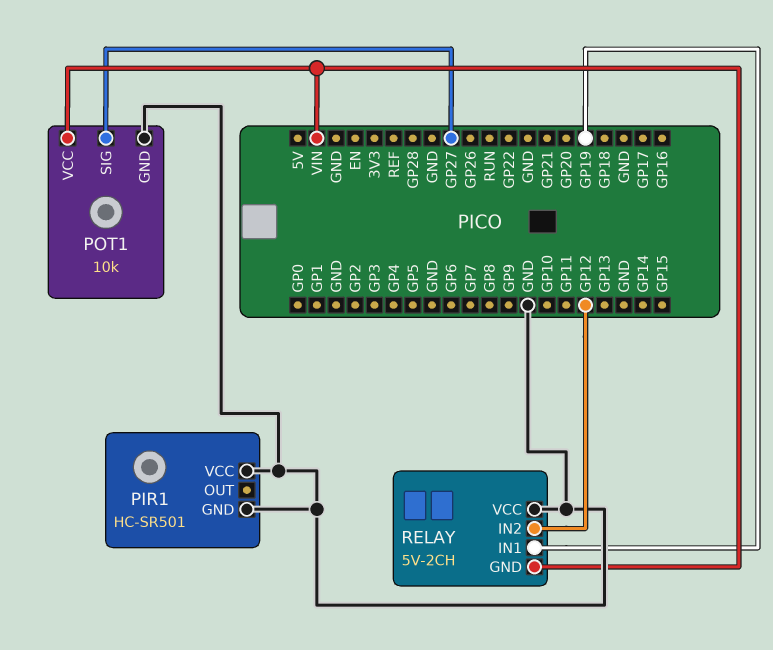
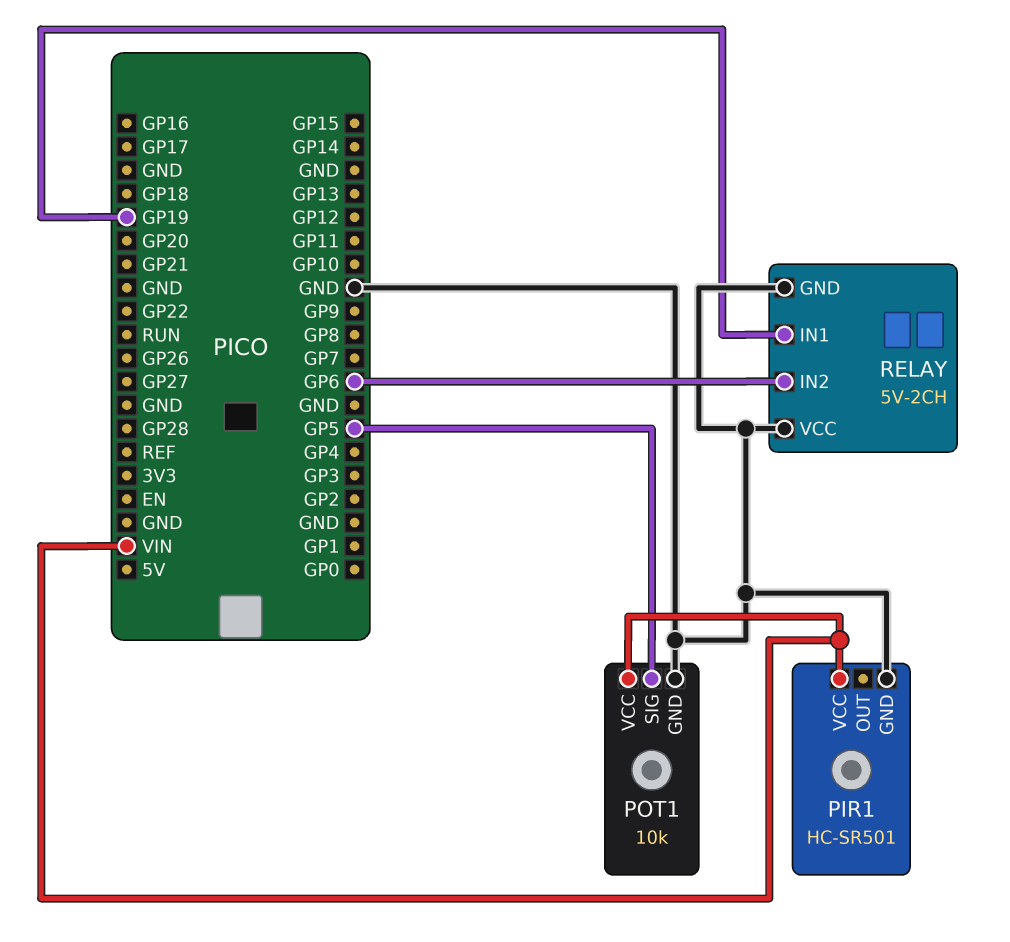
PIR1 pin VCC: GND -> VIN
POT1 pin SIG: GP27 -> GP5
RELAY pin GND: VIN -> GND
RELAY pin IN2: GP12 -> GP6

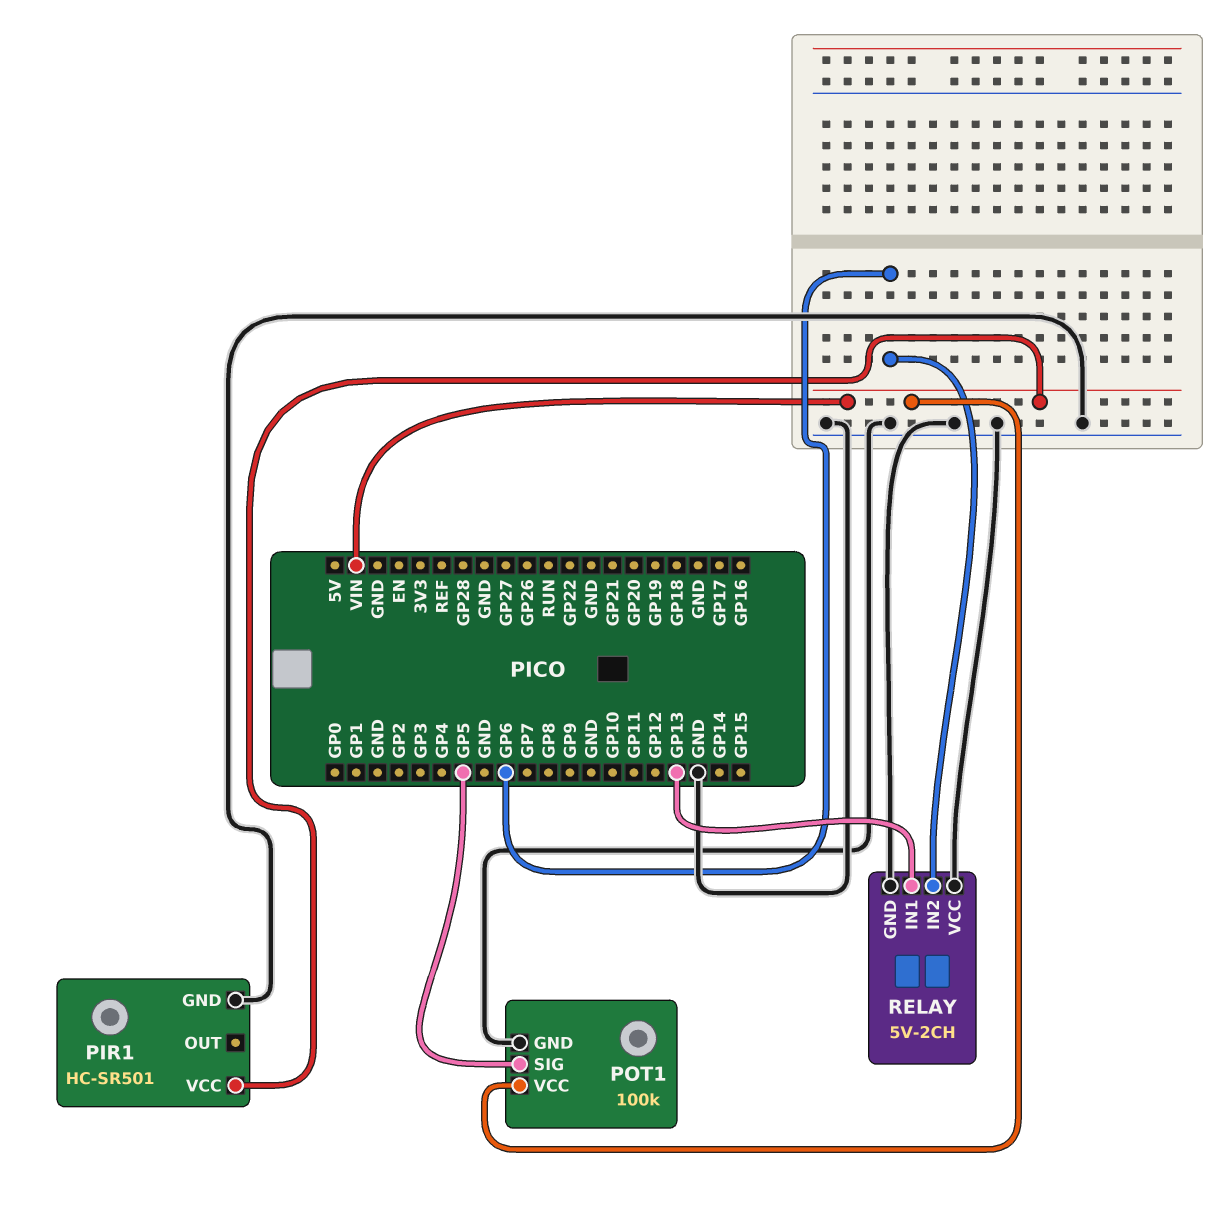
POT1: 10k -> 100k
RELAY pin IN1: GP19 -> GP13

